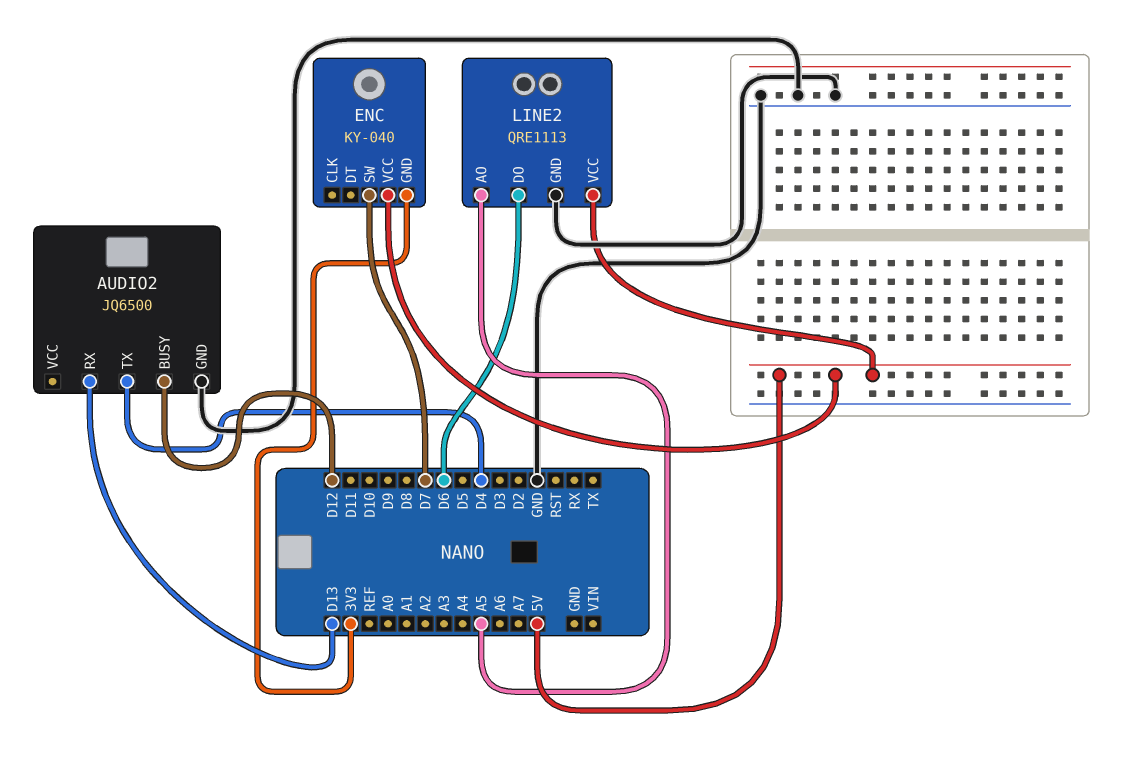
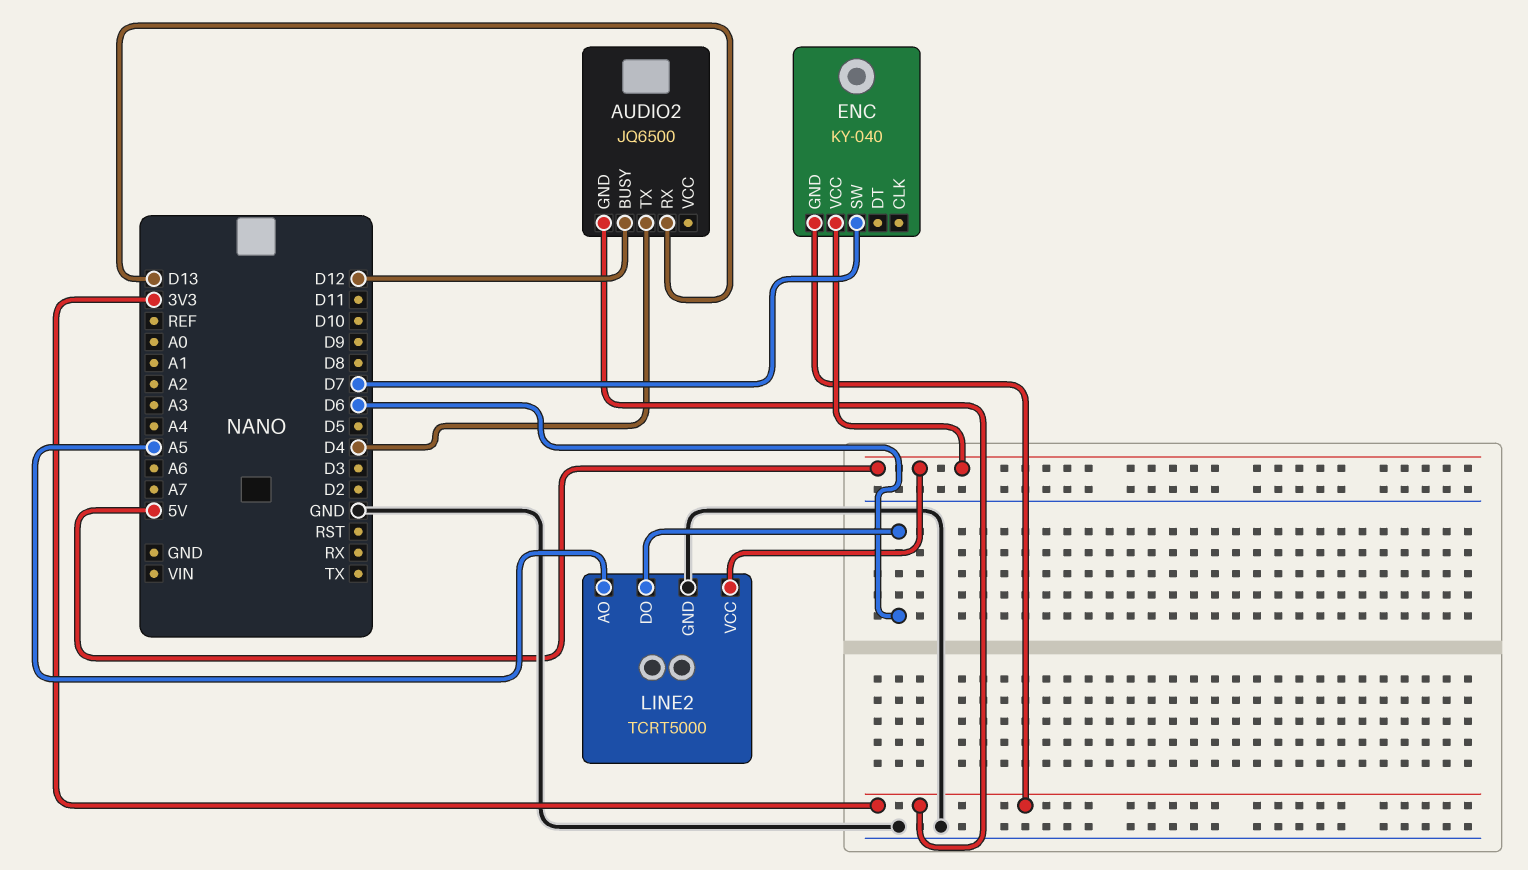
AUDIO2 pin GND: GND -> 3V3
LINE2: QRE1113 -> TCRT5000

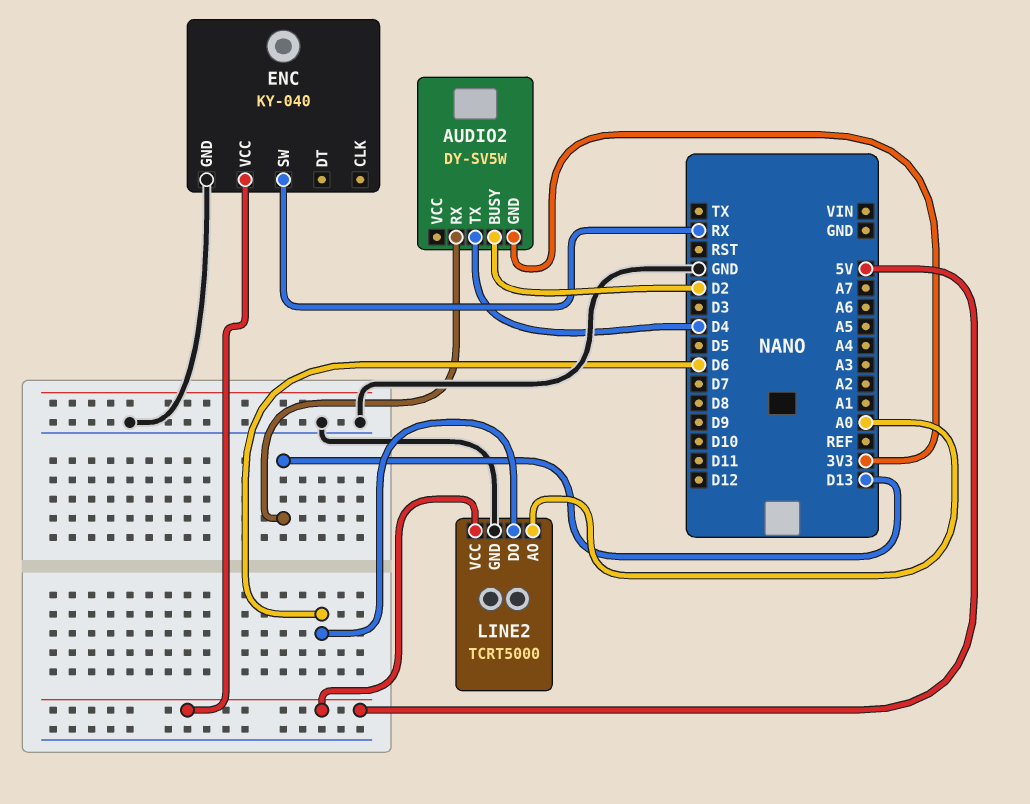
AUDIO2: JQ6500 -> DY-SV5W
AUDIO2 pin BUSY: D12 -> D2
ENC pin GND: 3V3 -> GND
ENC pin SW: D7 -> RX
LINE2 pin AO: A5 -> A0

